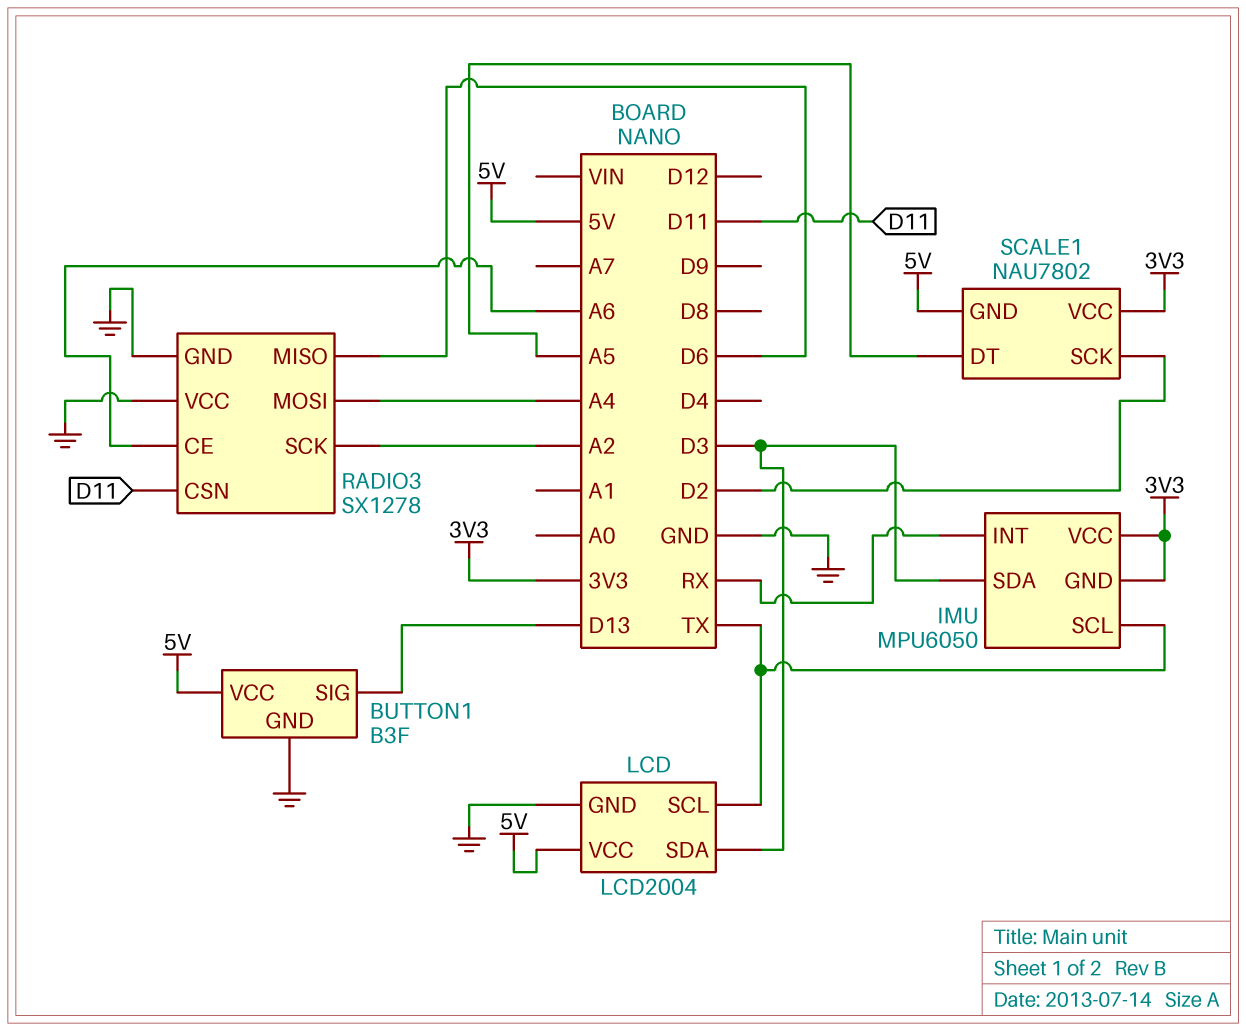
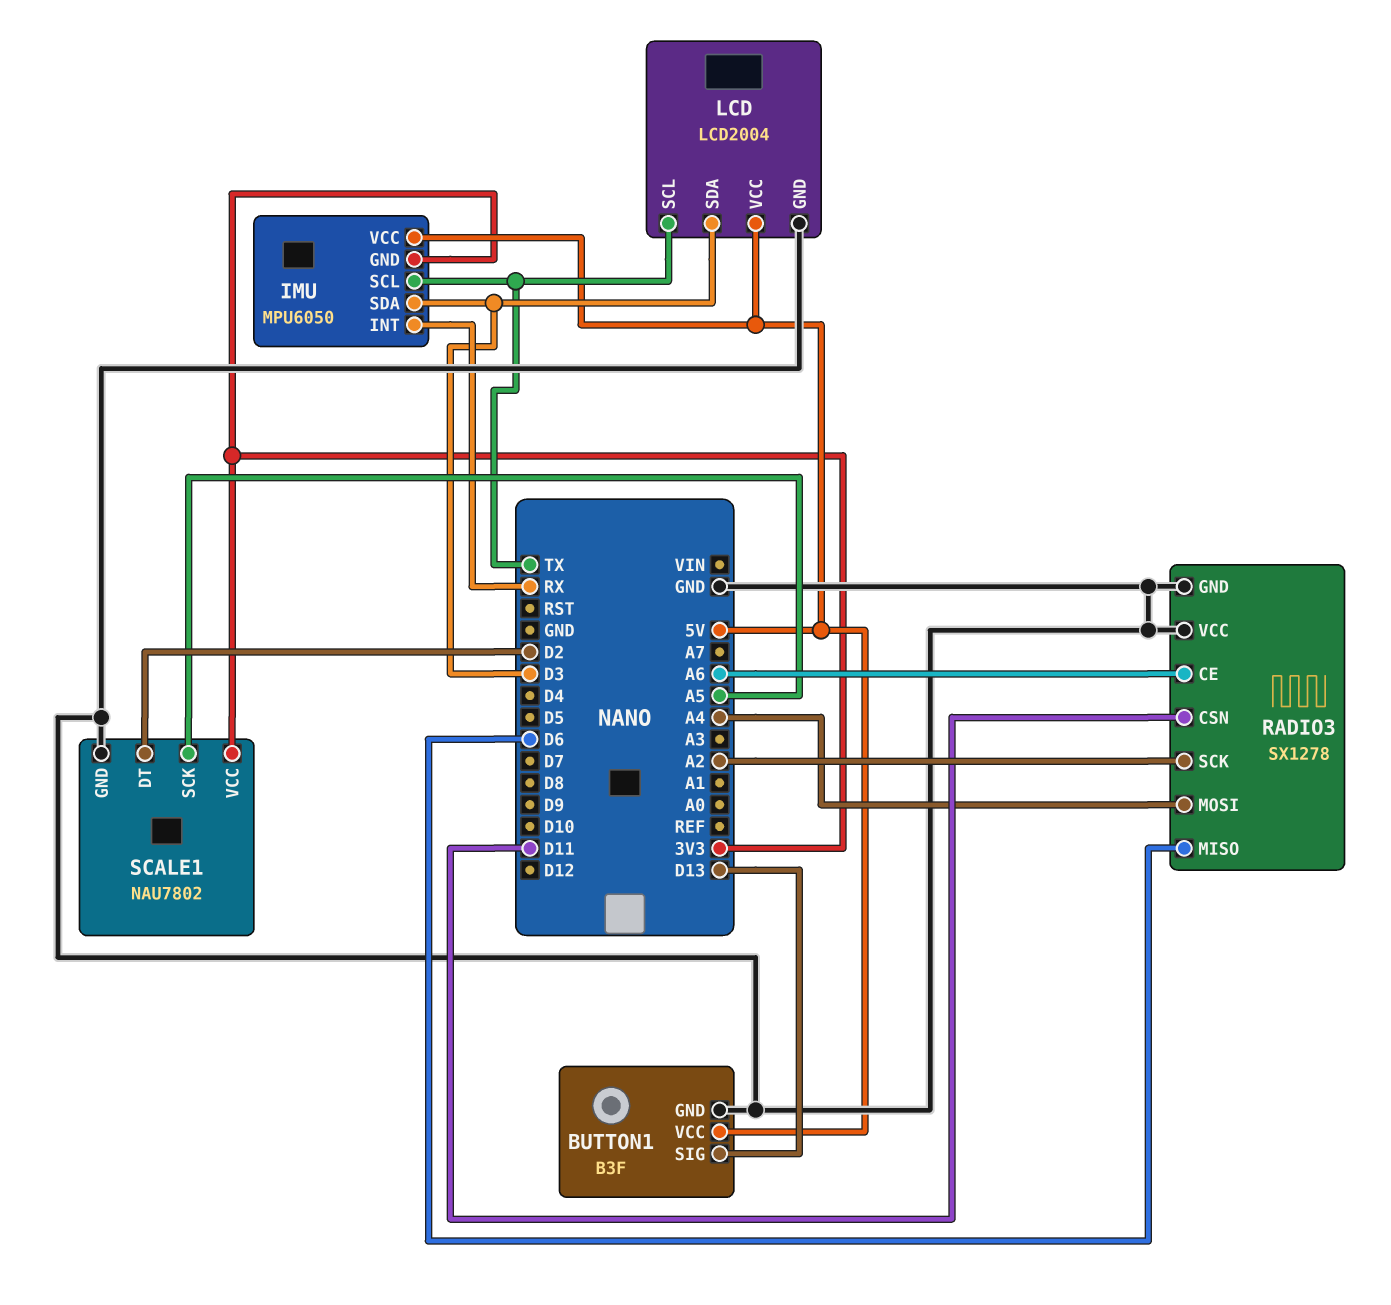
IMU pin VCC: 3V3 -> 5V
SCALE1 pin DT: A5 -> D2
SCALE1 pin GND: 5V -> GND
SCALE1 pin SCK: D2 -> A5

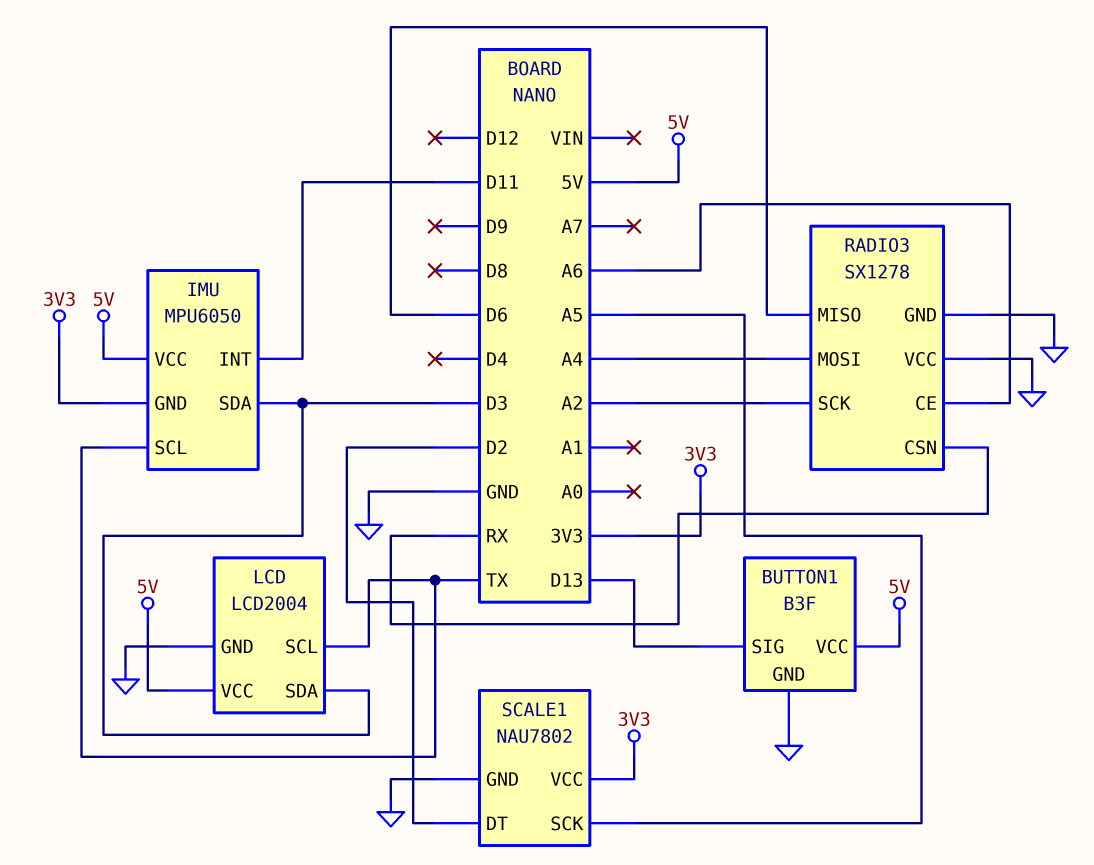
IMU pin INT: RX -> D11
RADIO3 pin CSN: D11 -> RX

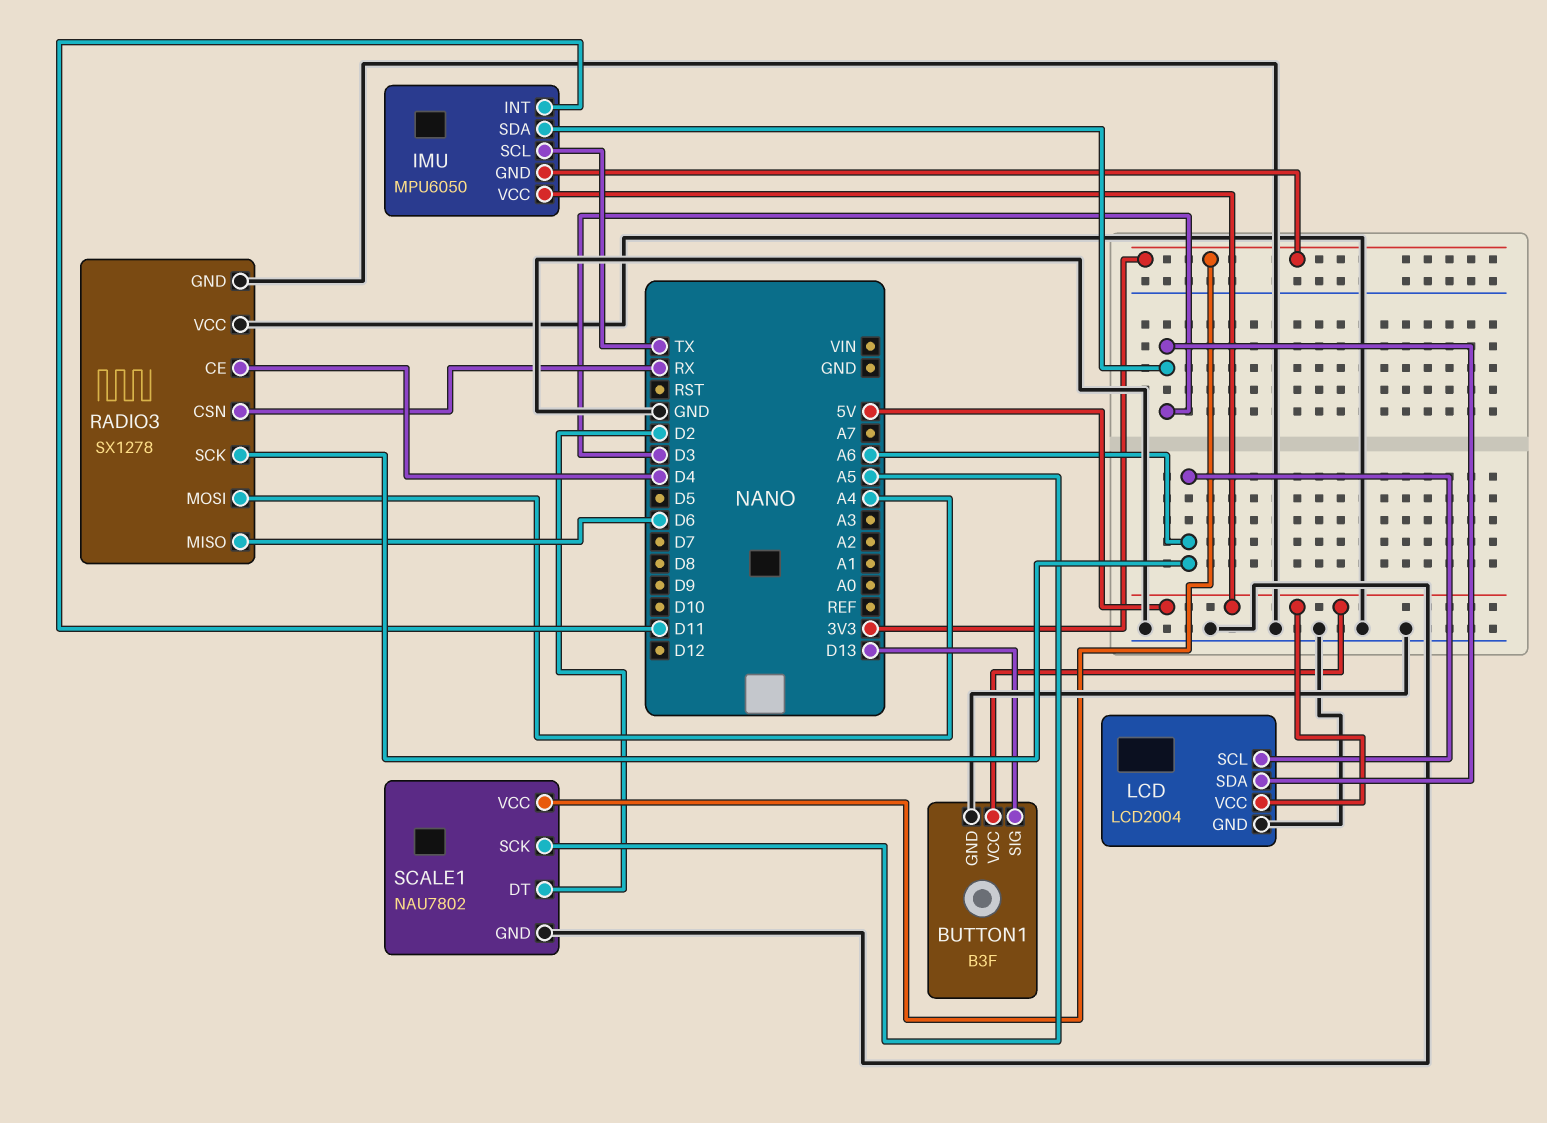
LCD pin SCL: TX -> A6
RADIO3 pin CE: A6 -> D4
RADIO3 pin SCK: A2 -> A6

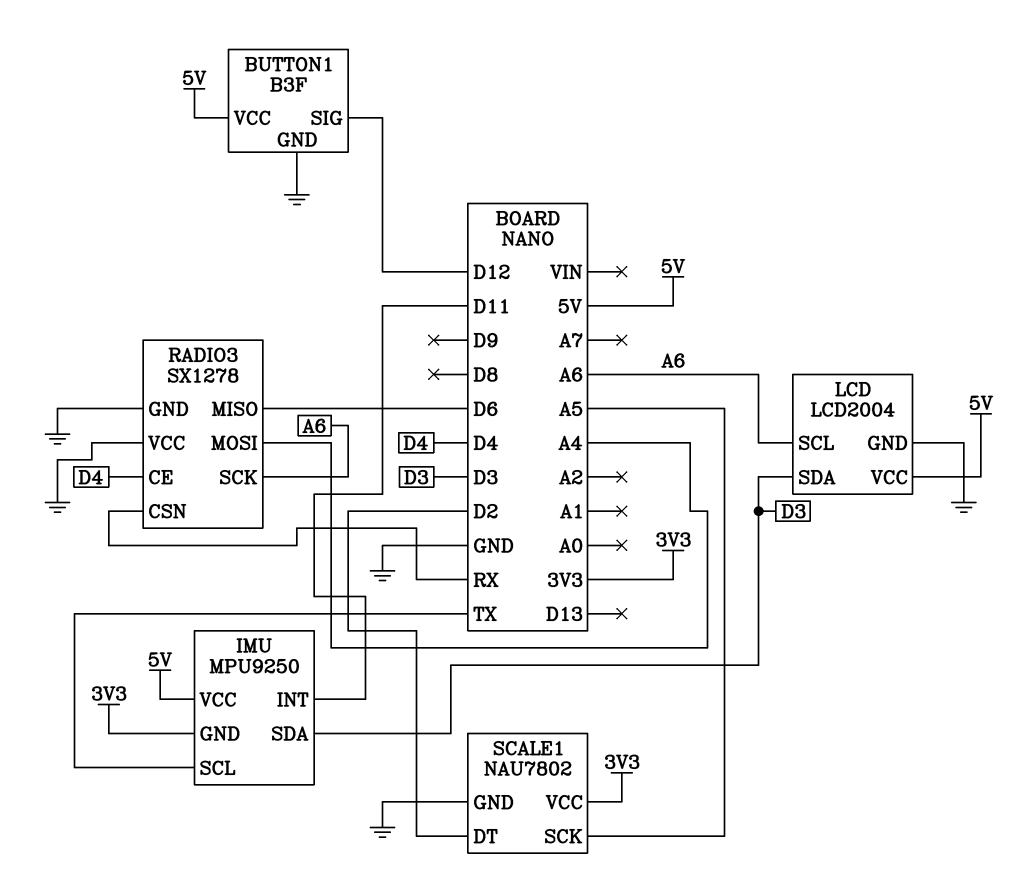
BUTTON1 pin SIG: D13 -> D12
IMU: MPU6050 -> MPU9250

